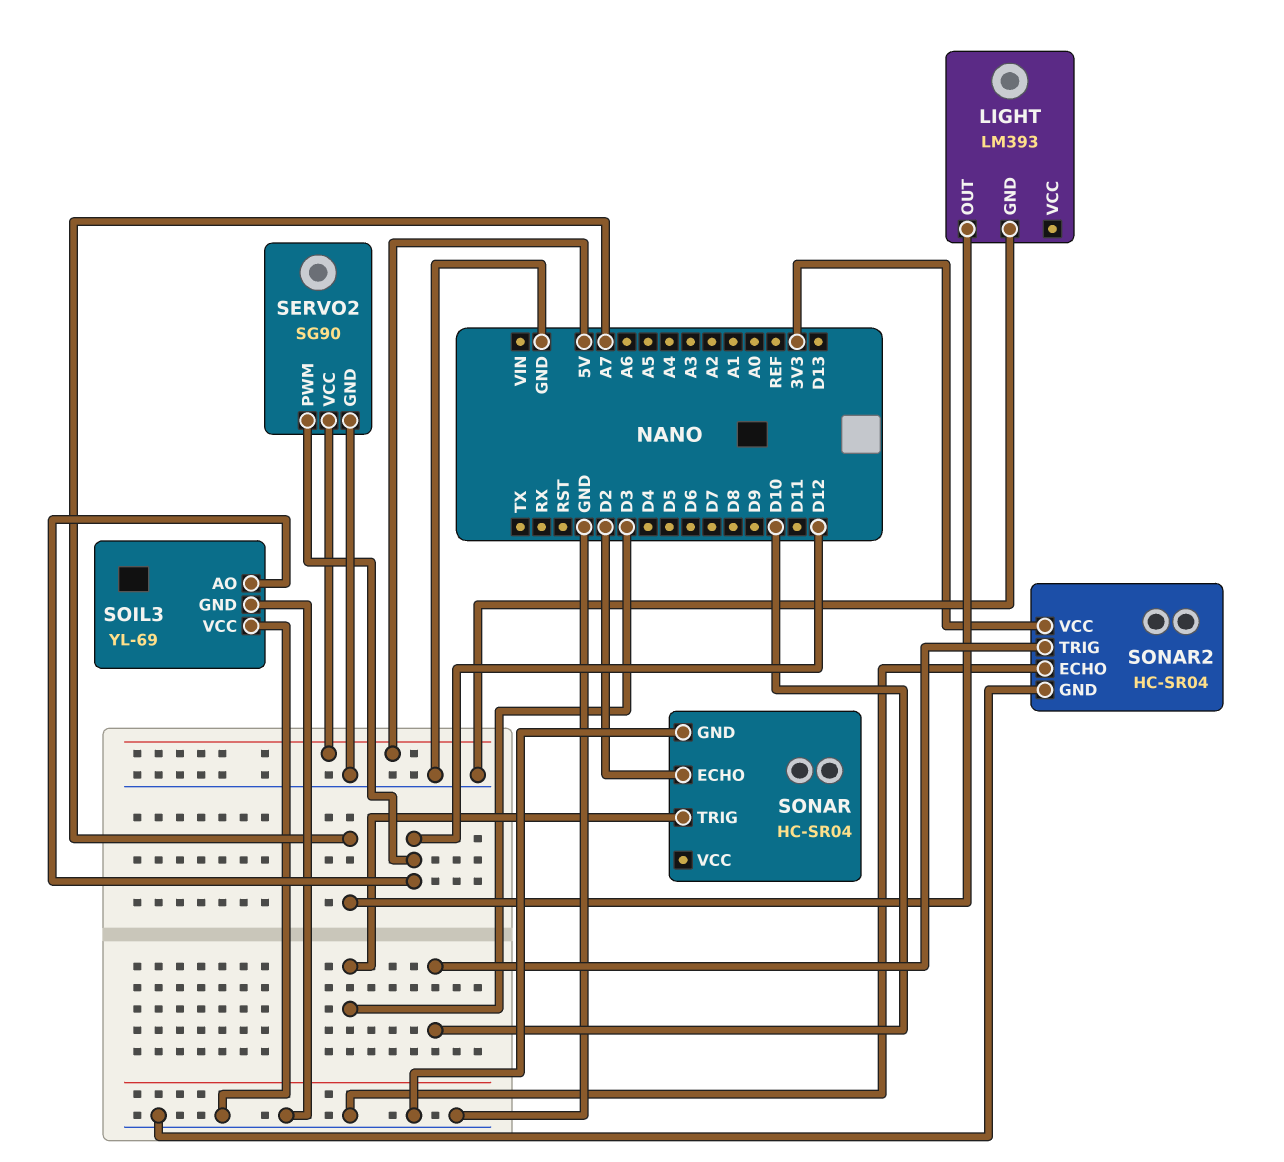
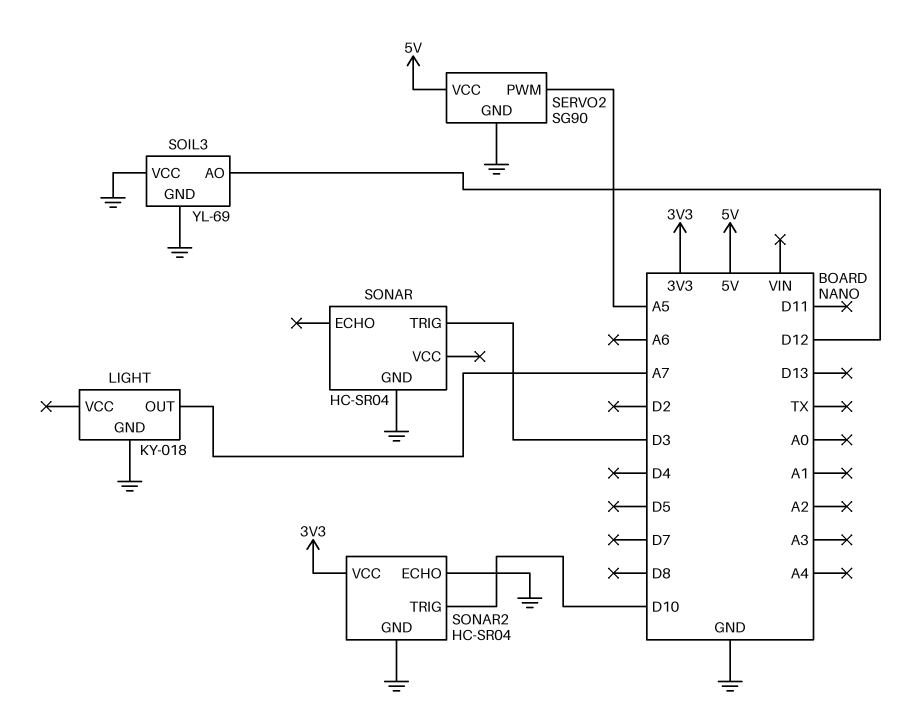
LIGHT: LM393 -> KY-018
SERVO2 pin PWM: D12 -> A5
SONAR pin ECHO: D2 -> none

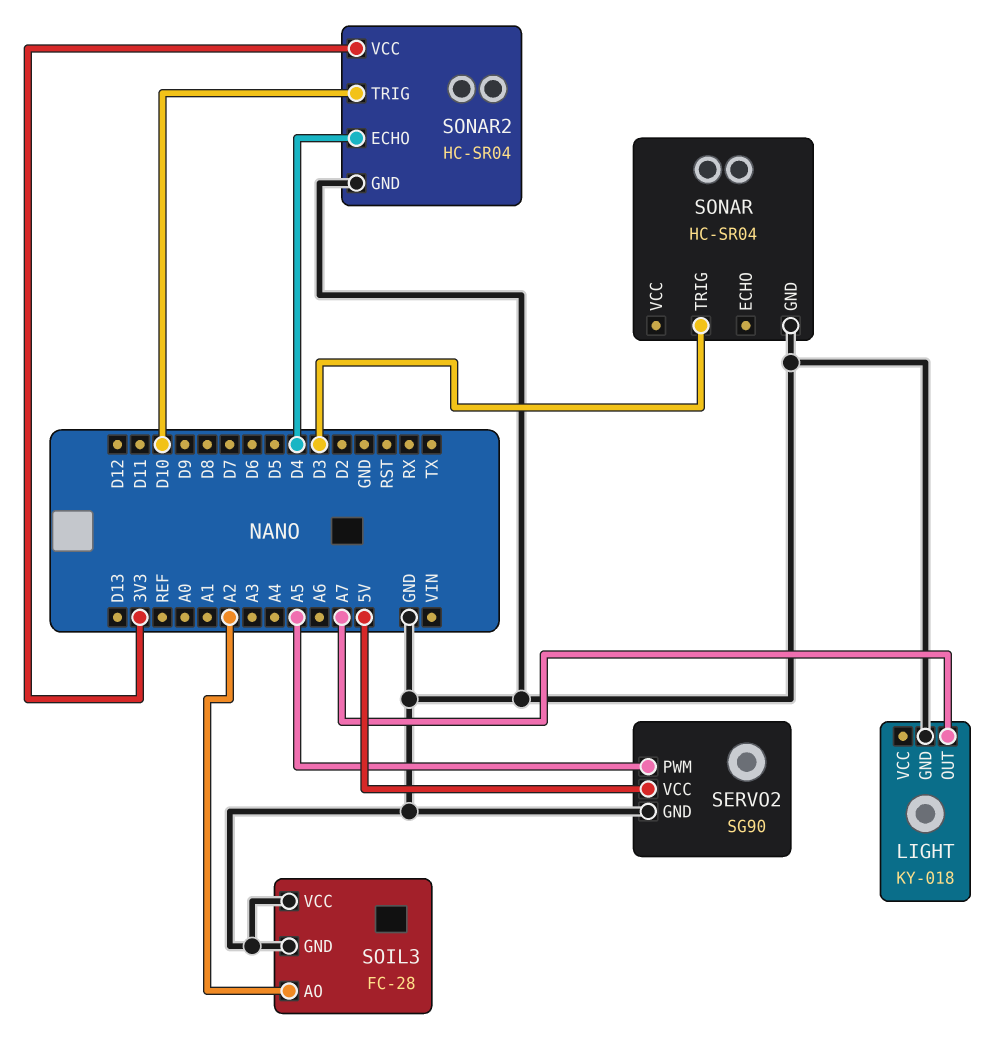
SOIL3: YL-69 -> FC-28
SOIL3 pin AO: D12 -> A2
SONAR2 pin ECHO: GND -> D4

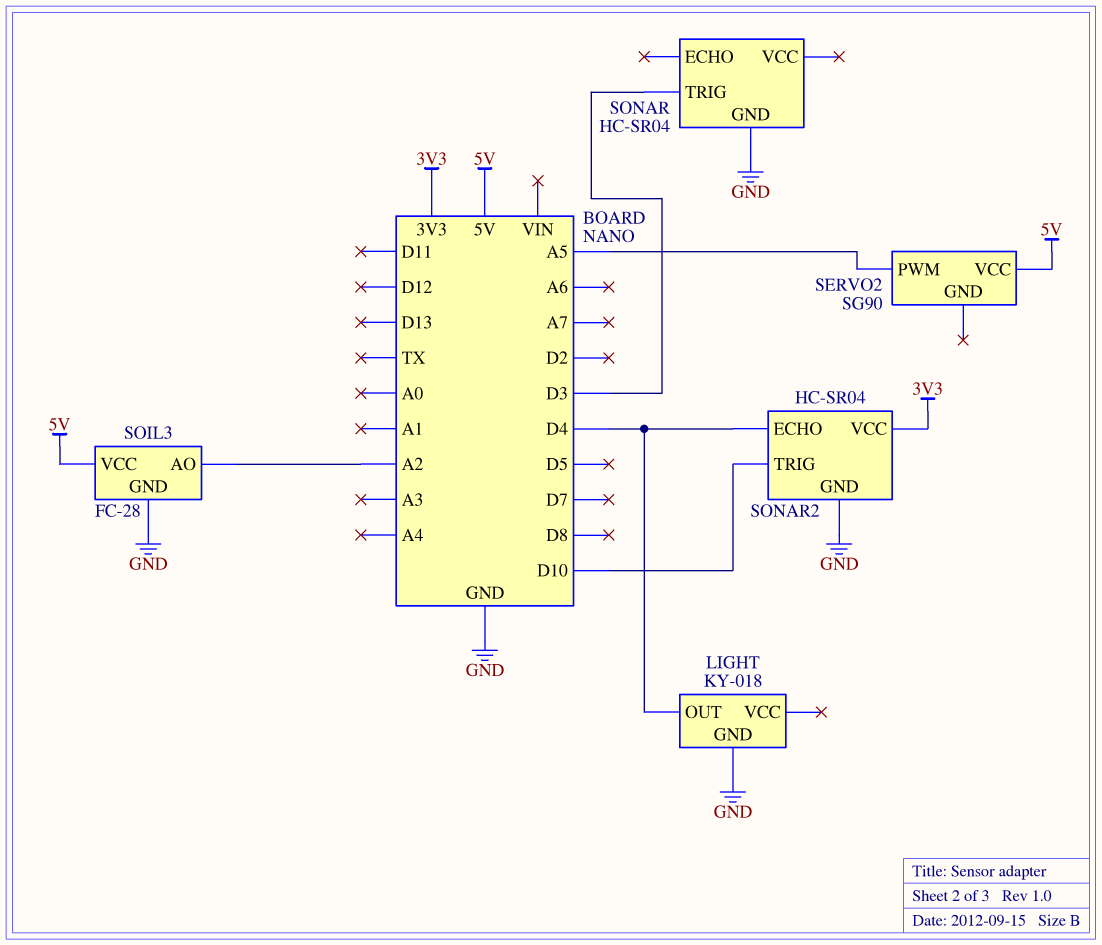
LIGHT pin OUT: A7 -> D4
SERVO2 pin GND: GND -> none
SOIL3 pin VCC: GND -> 5V

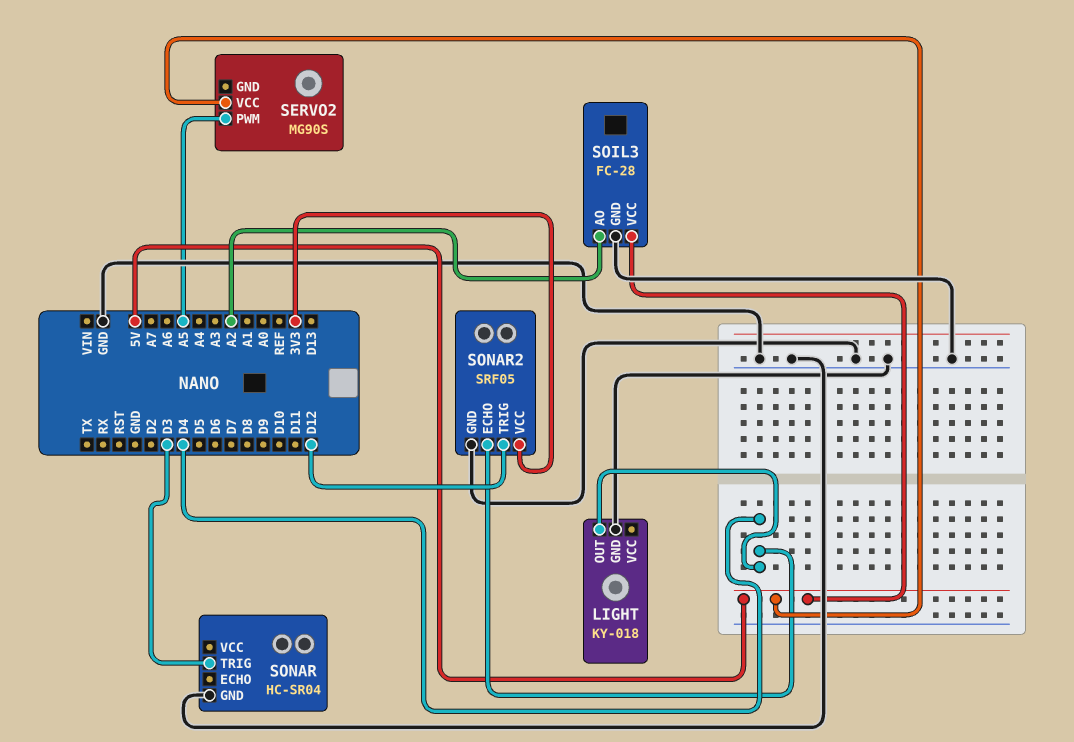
SERVO2: SG90 -> MG90S
SONAR2: HC-SR04 -> SRF05
SONAR2 pin TRIG: D10 -> D12

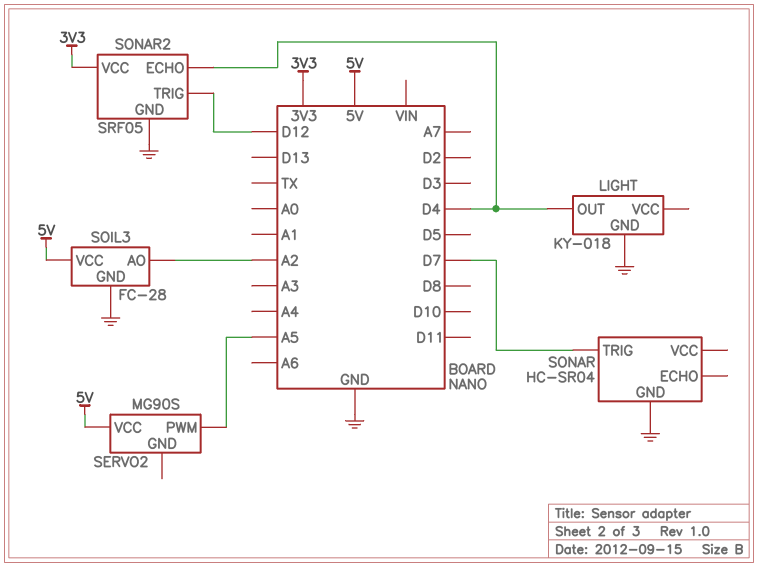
SONAR pin TRIG: D3 -> D7

